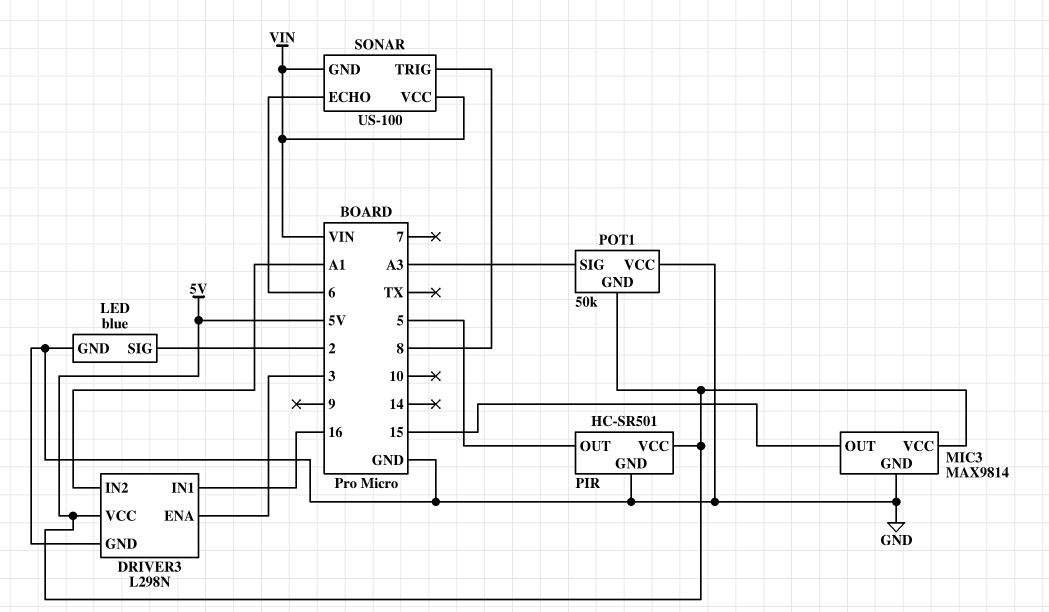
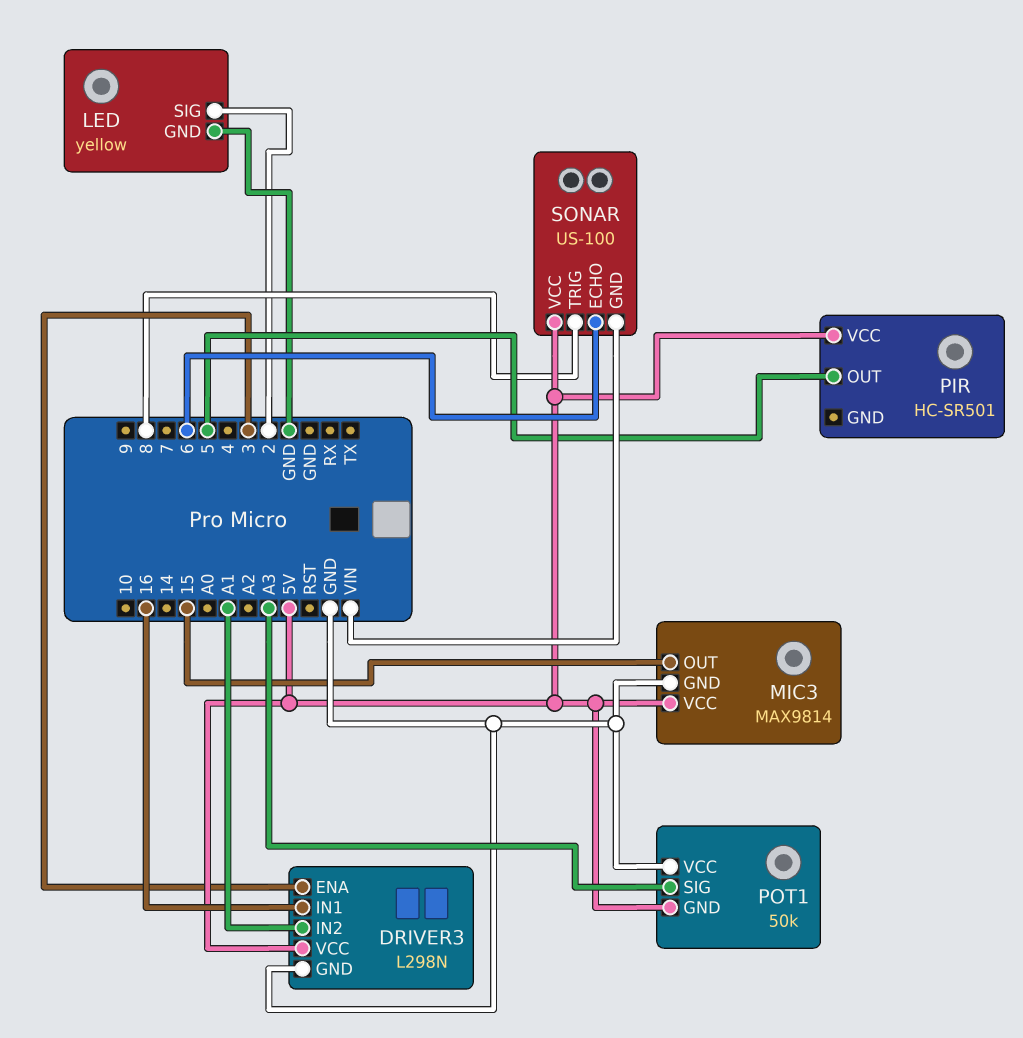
LED: blue -> yellow
PIR pin GND: GND -> none
SONAR pin VCC: VIN -> 5V

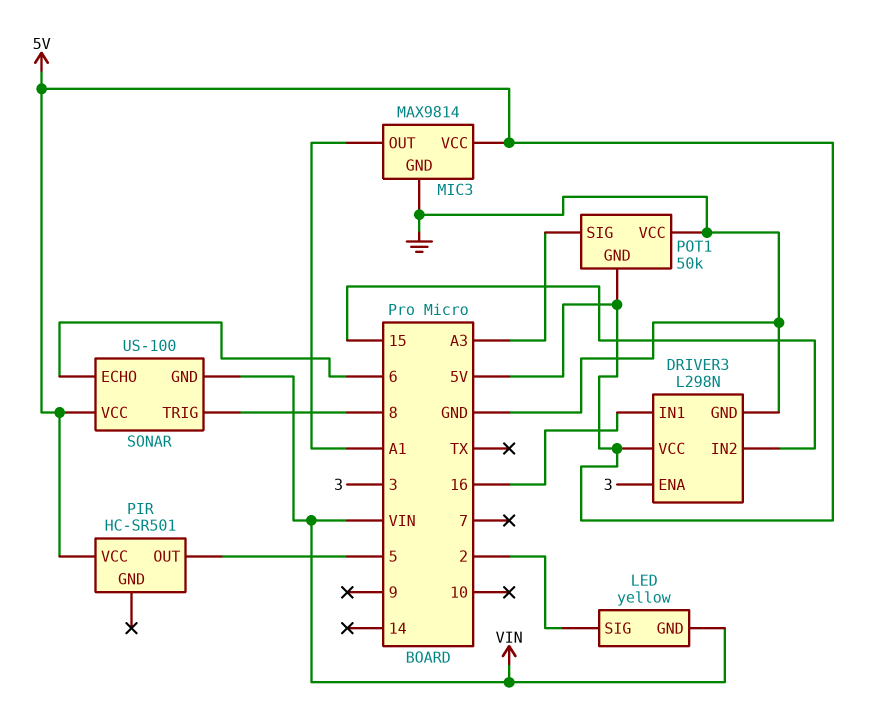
DRIVER3 pin IN2: A1 -> 15
LED pin GND: GND -> VIN
MIC3 pin OUT: 15 -> A1

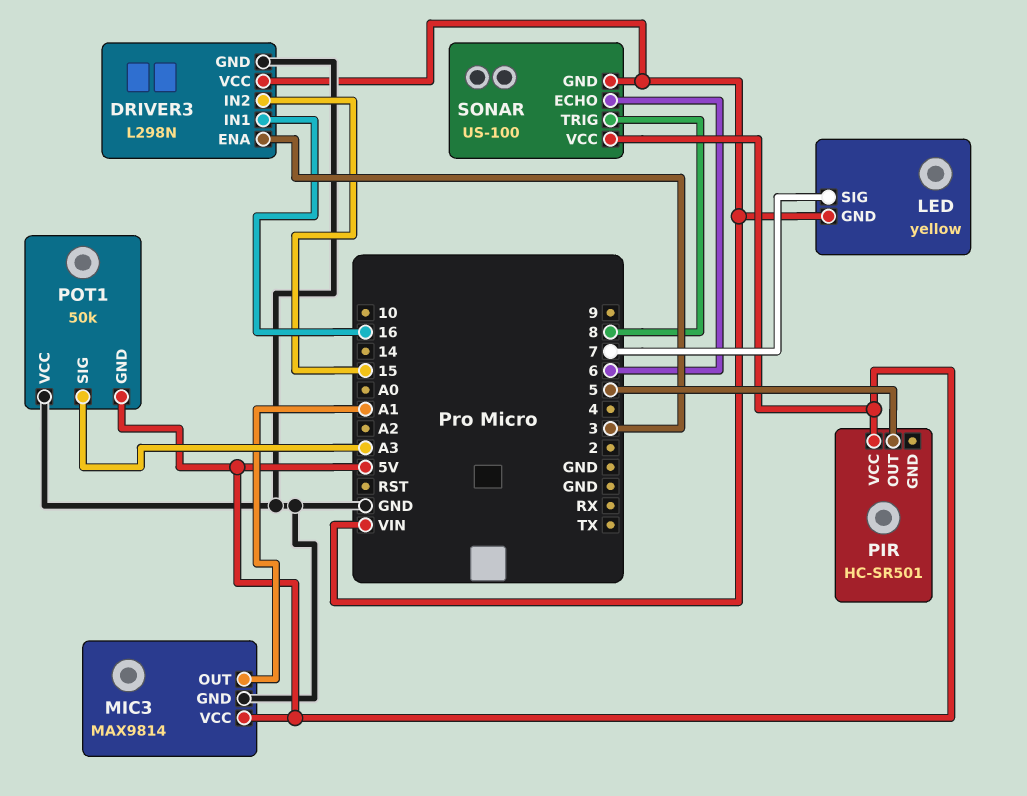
DRIVER3 pin VCC: 5V -> VIN
LED pin SIG: 2 -> 7

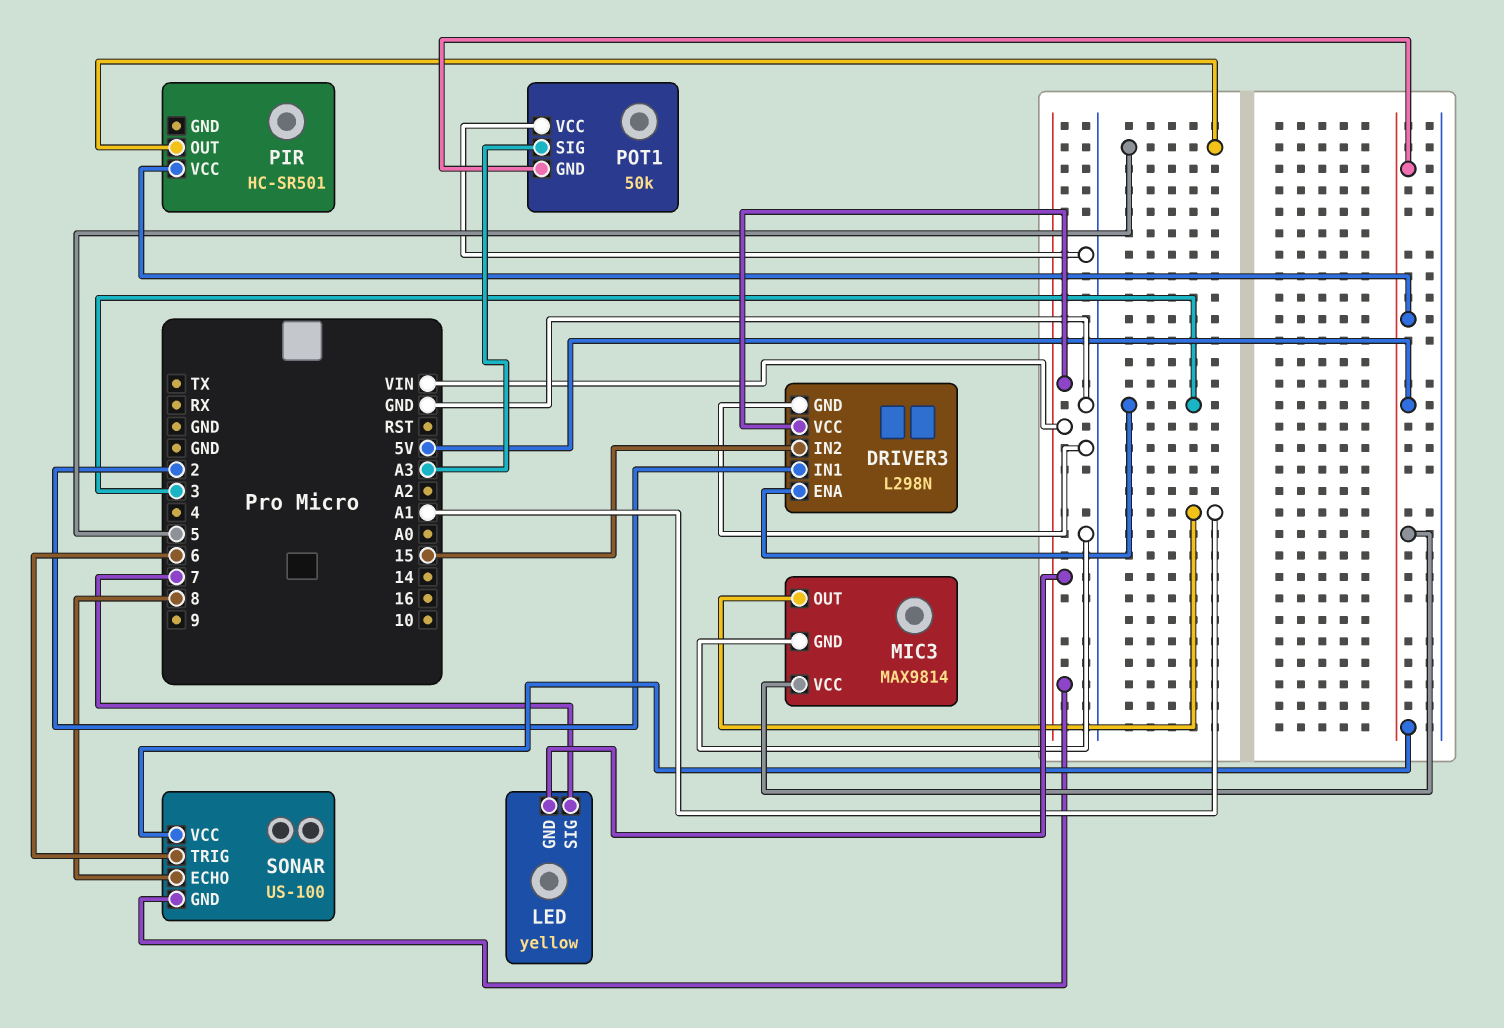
DRIVER3 pin IN1: 16 -> 2
SONAR pin ECHO: 6 -> 8
SONAR pin TRIG: 8 -> 6

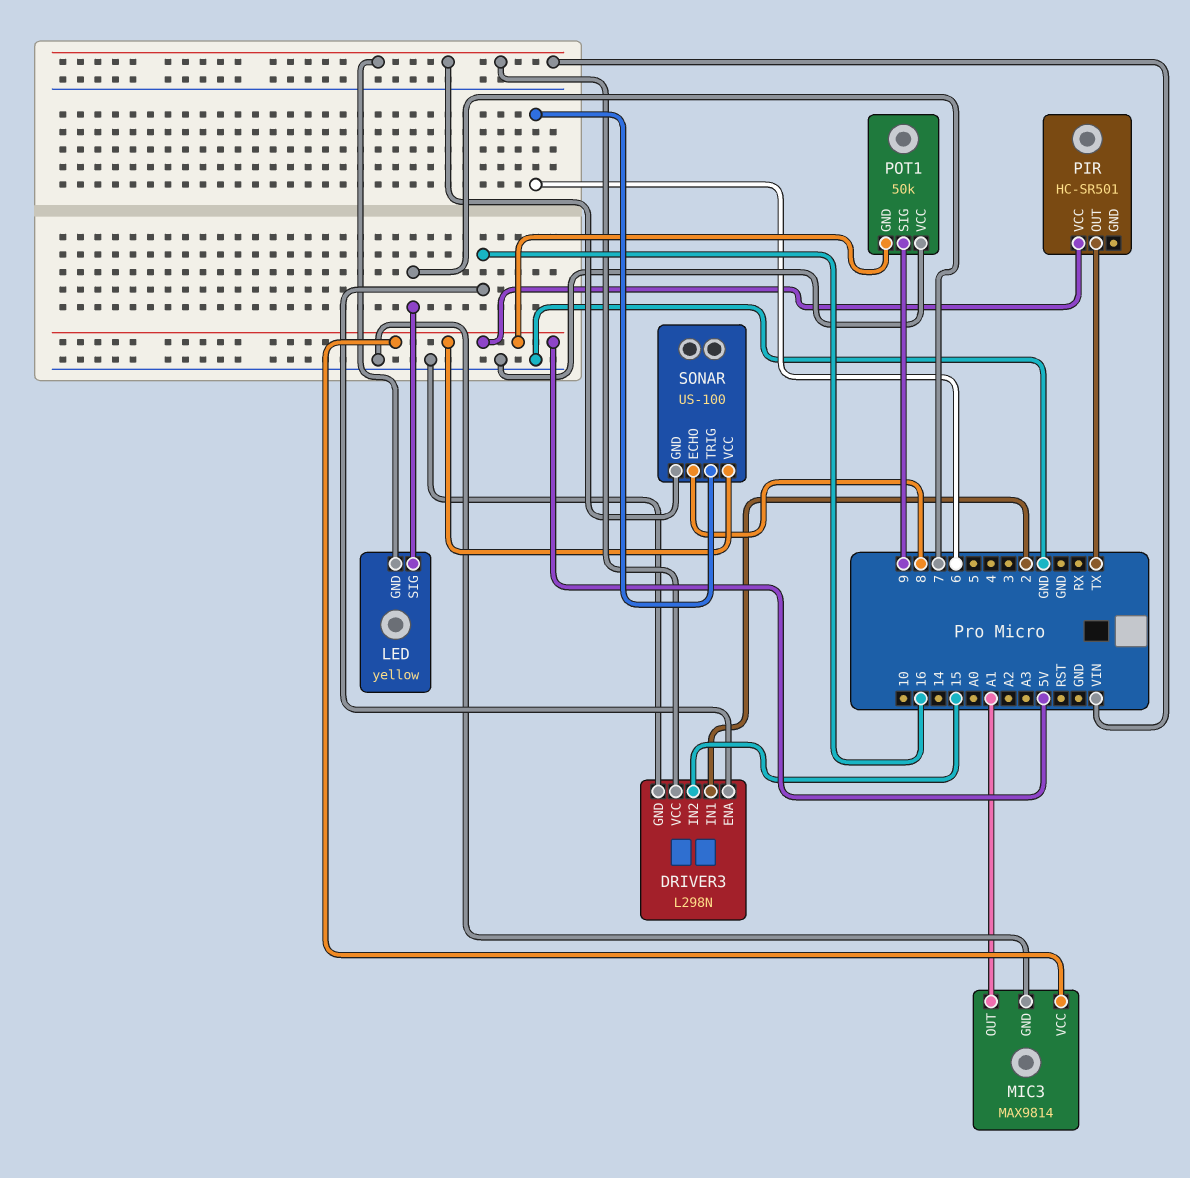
DRIVER3 pin ENA: 3 -> 16
PIR pin OUT: 5 -> TX
POT1 pin SIG: A3 -> 9

